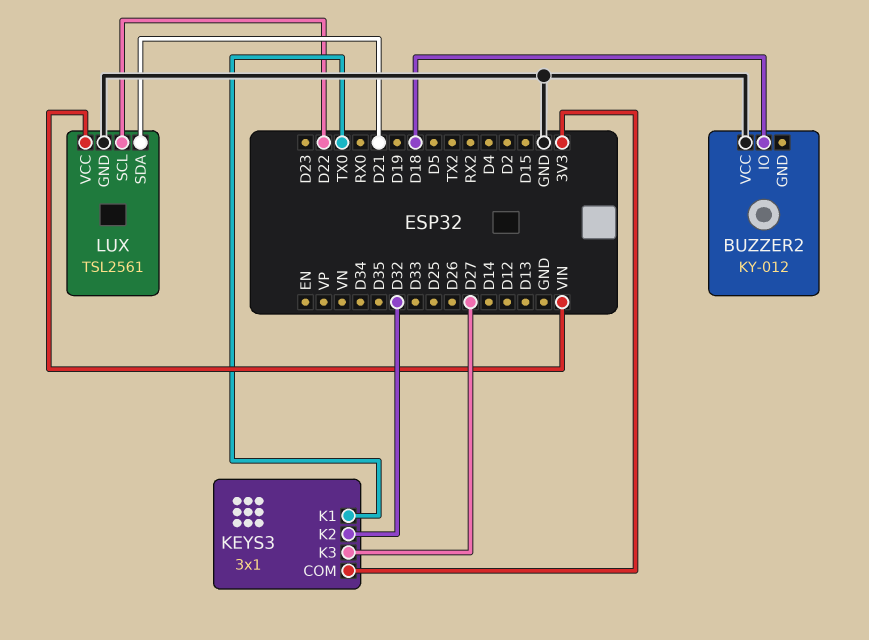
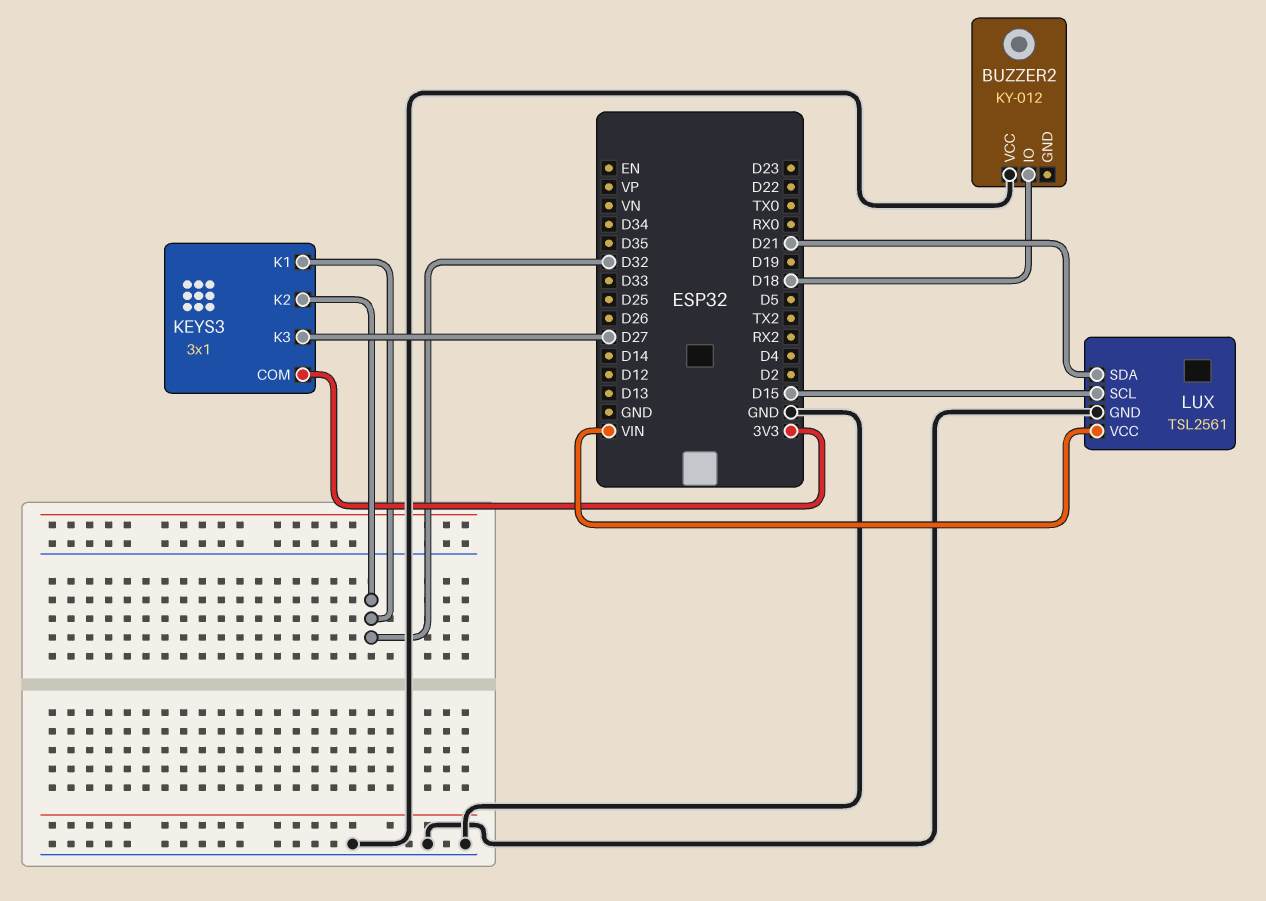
KEYS3 pin K1: TX0 -> D32
LUX pin SCL: D22 -> D15

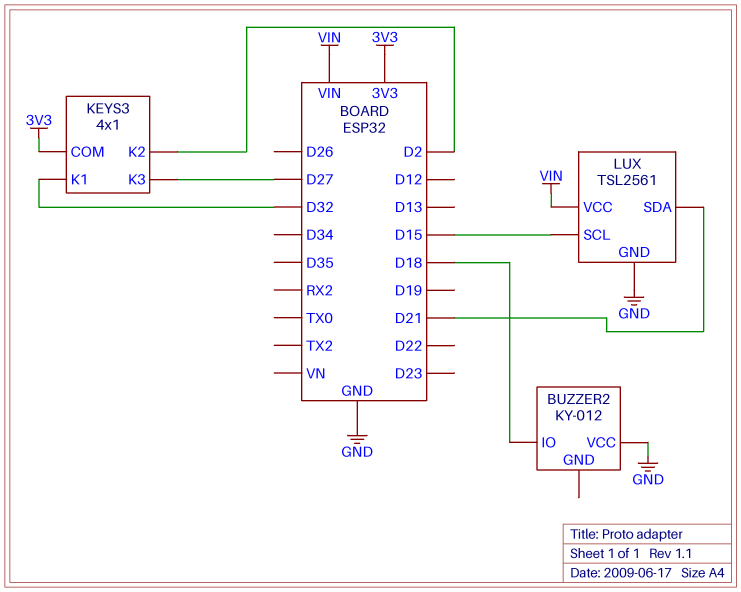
KEYS3: 3x1 -> 4x1
KEYS3 pin K2: D32 -> D2

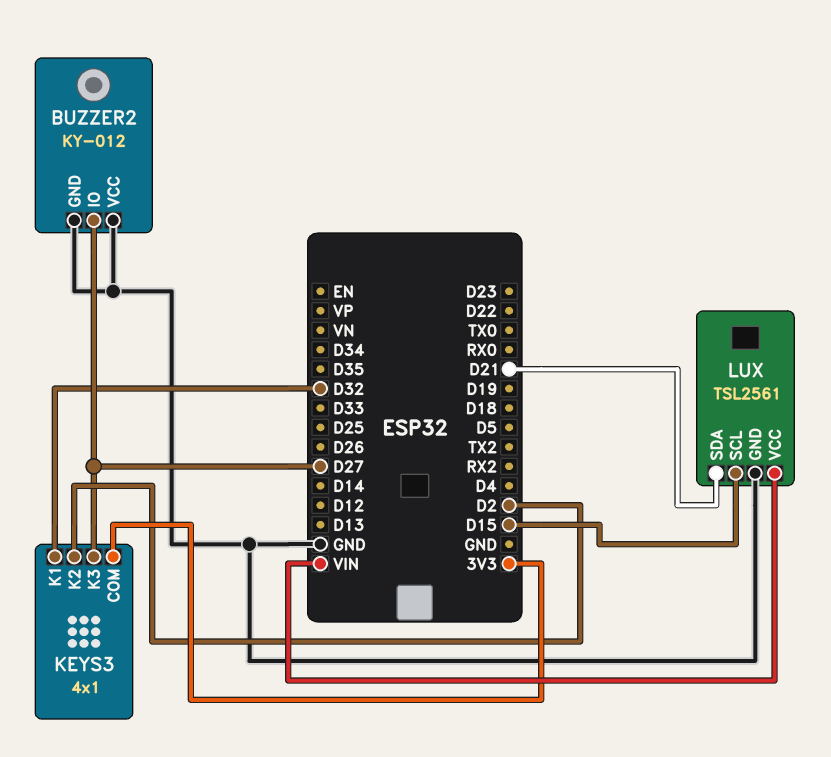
BUZZER2 pin GND: none -> GND
BUZZER2 pin IO: D18 -> D27

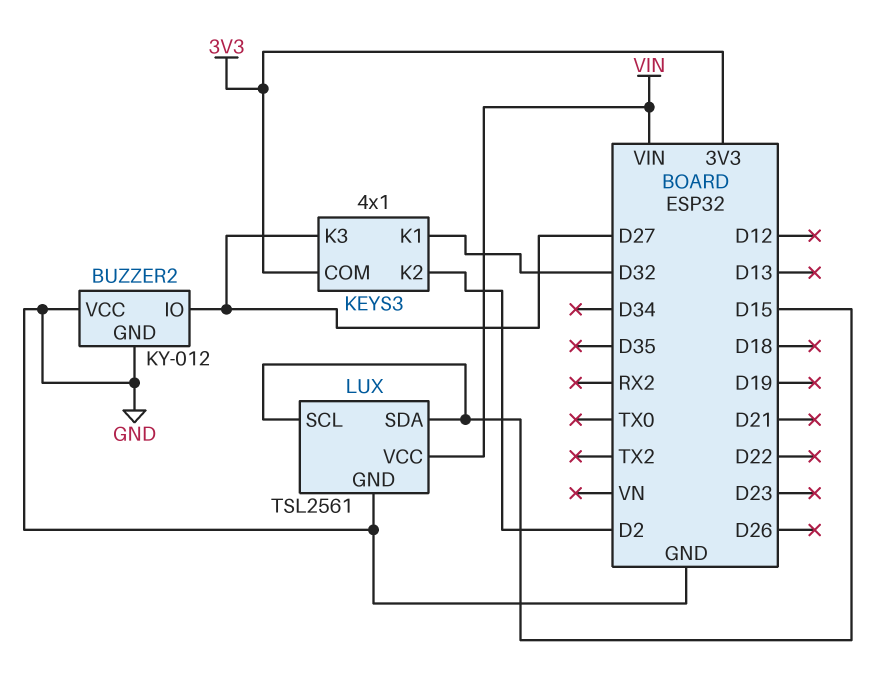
LUX pin SDA: D21 -> D15

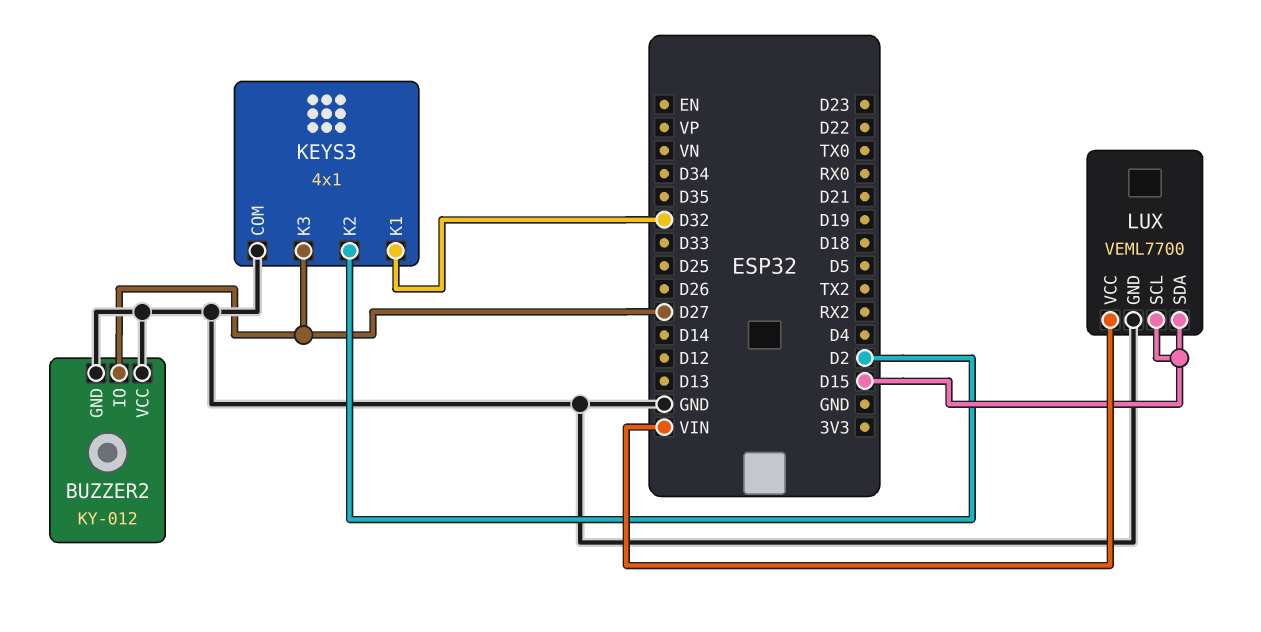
KEYS3 pin COM: 3V3 -> GND
LUX: TSL2561 -> VEML7700

